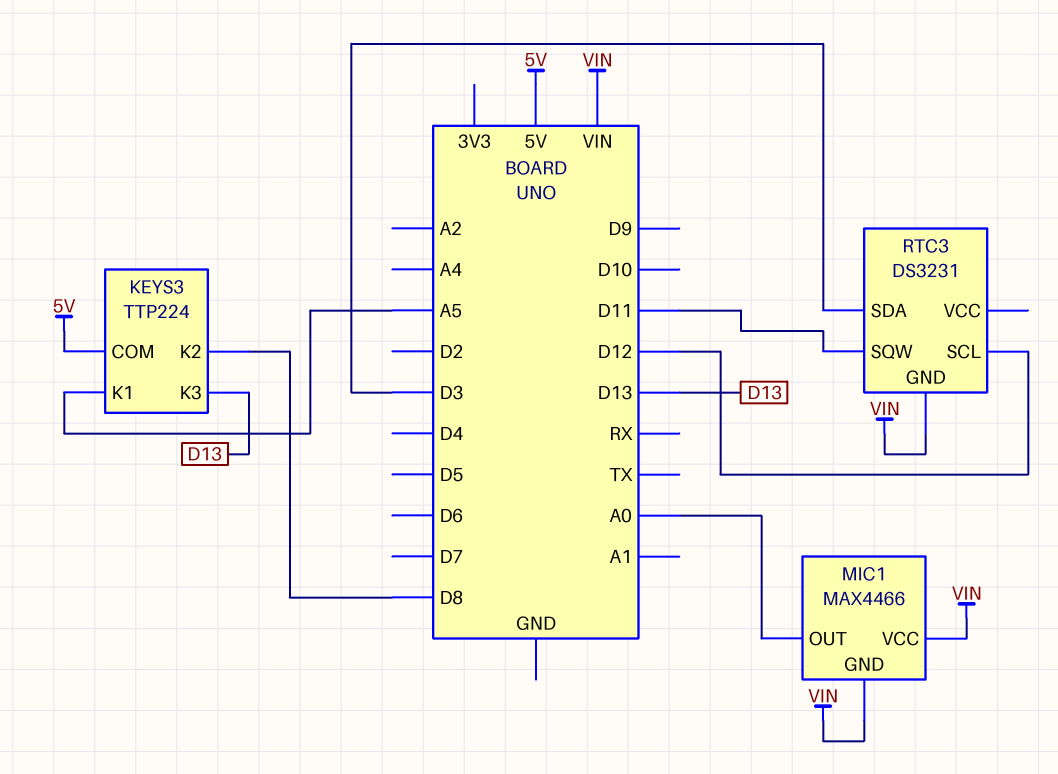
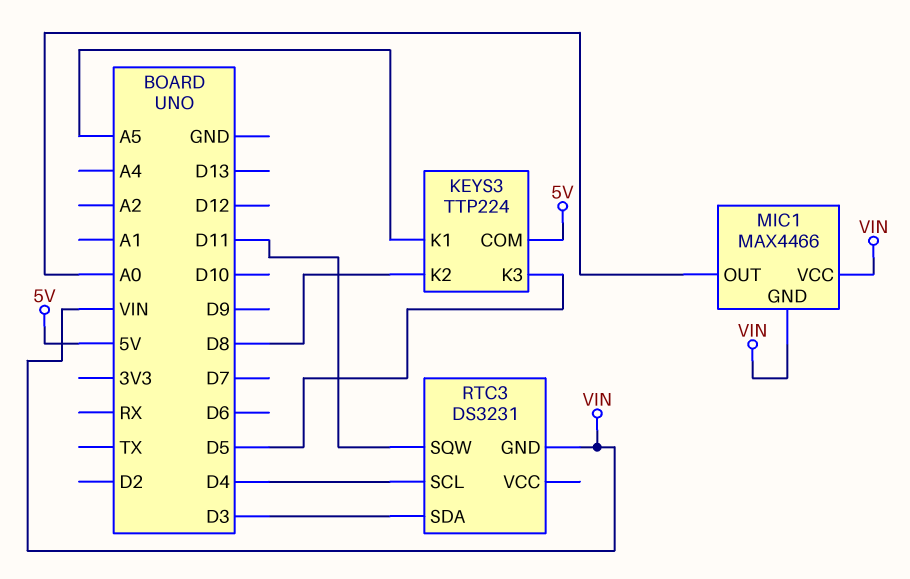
KEYS3 pin K3: D13 -> D5
RTC3 pin SCL: D12 -> D4

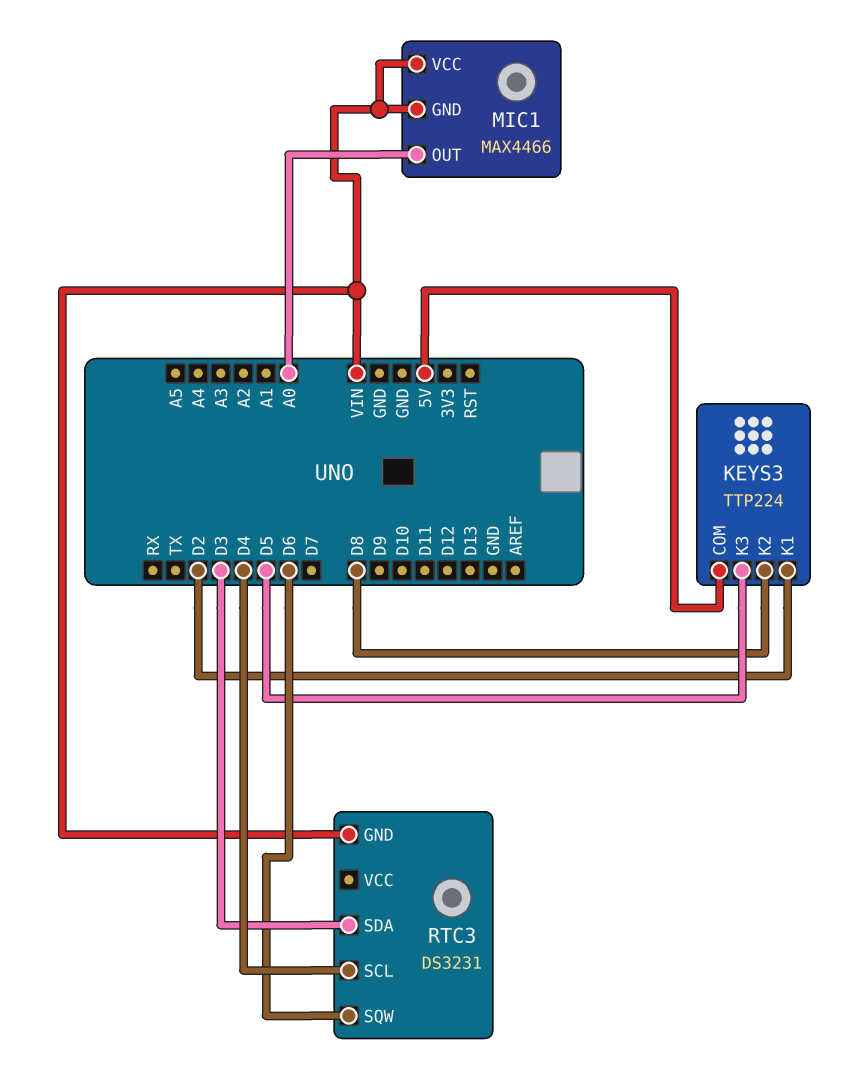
KEYS3 pin K1: A5 -> D2
RTC3 pin SQW: D11 -> D6

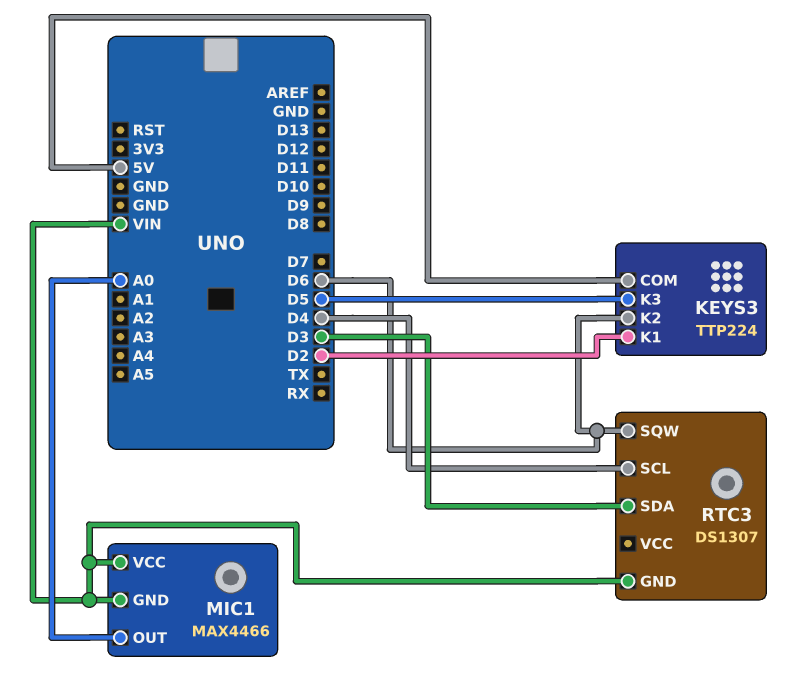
KEYS3 pin K2: D8 -> D6
RTC3: DS3231 -> DS1307

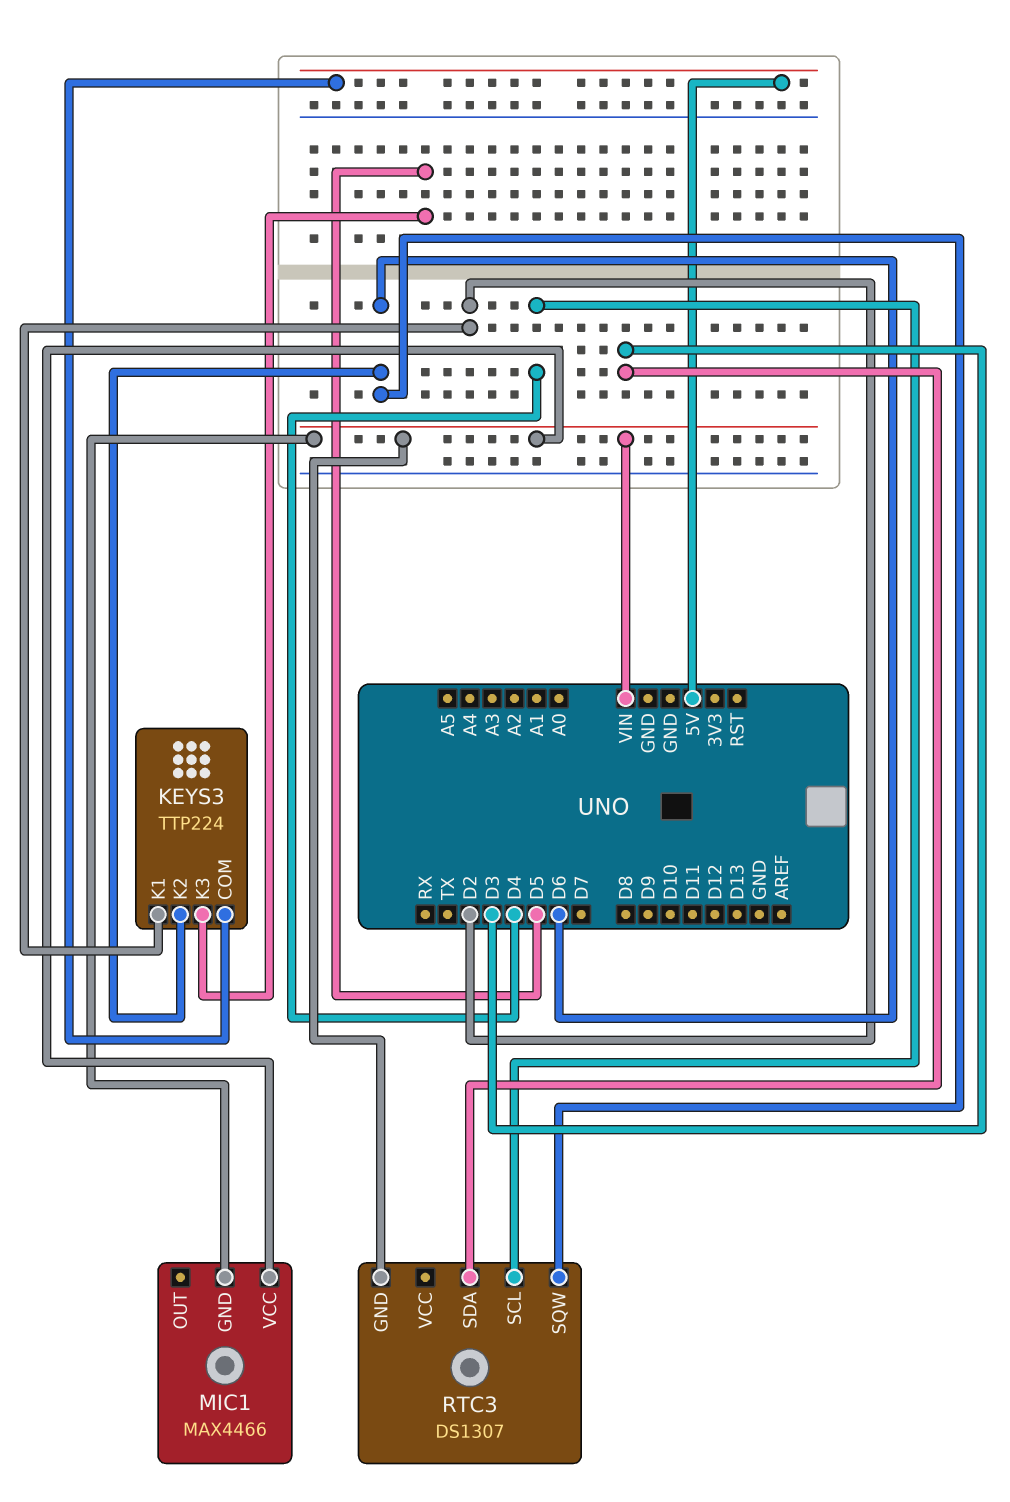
MIC1 pin OUT: A0 -> none

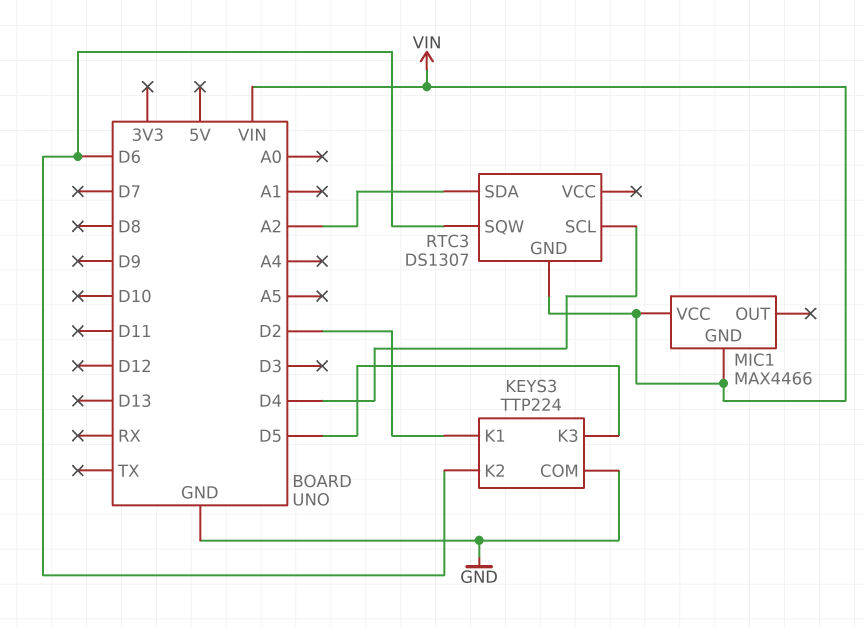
KEYS3 pin COM: 5V -> GND
RTC3 pin SDA: D3 -> A2

